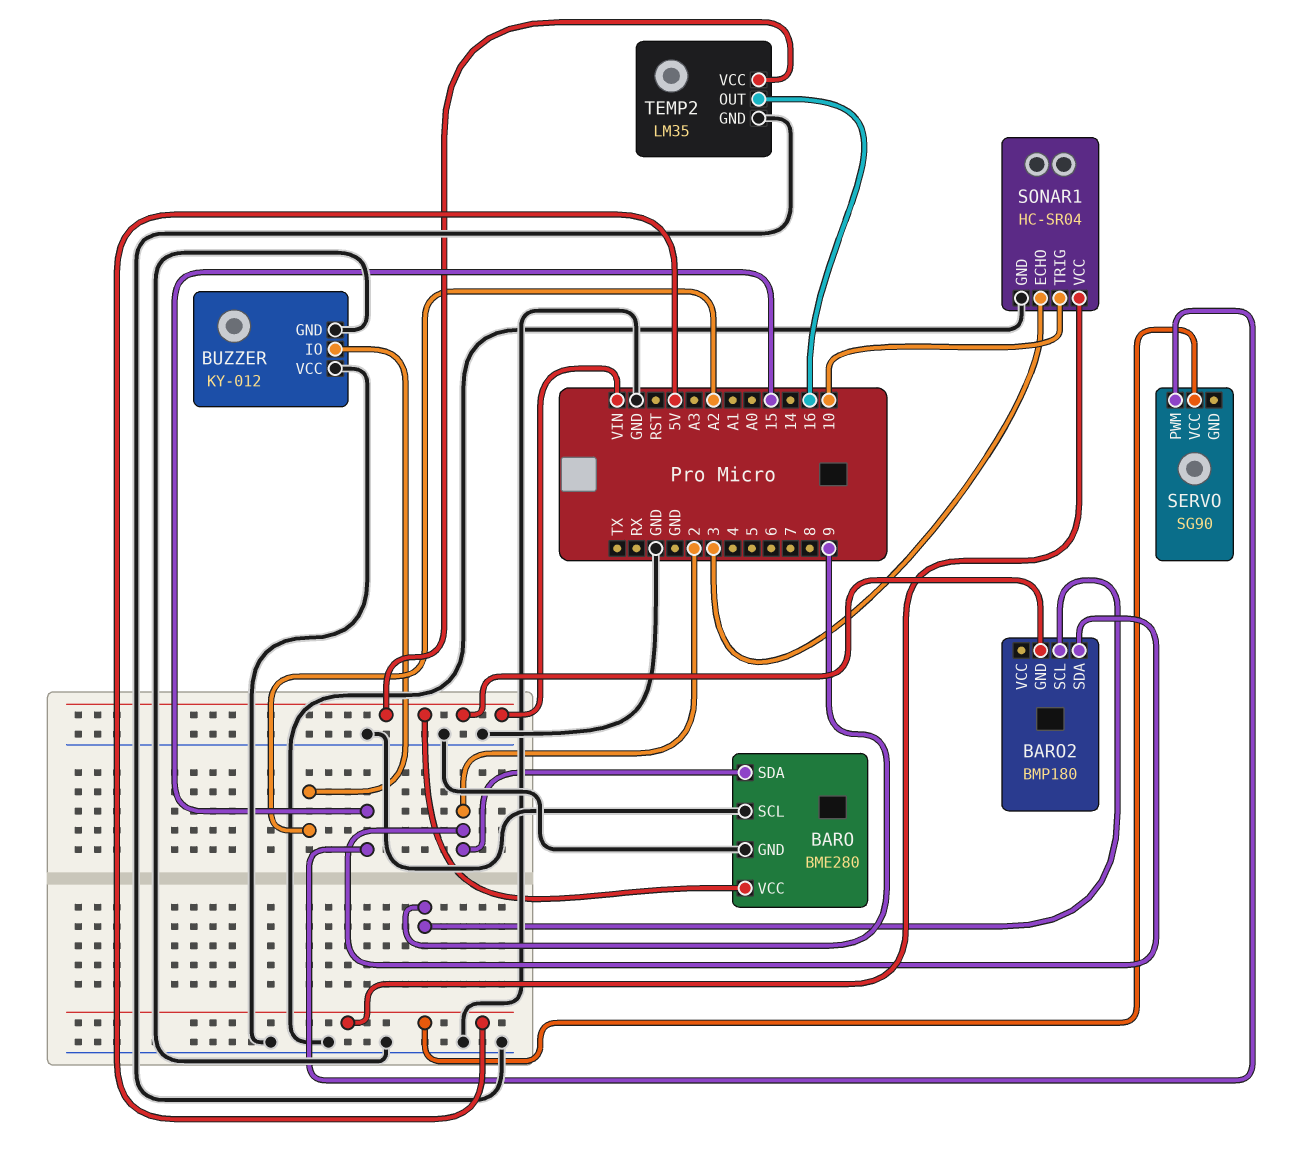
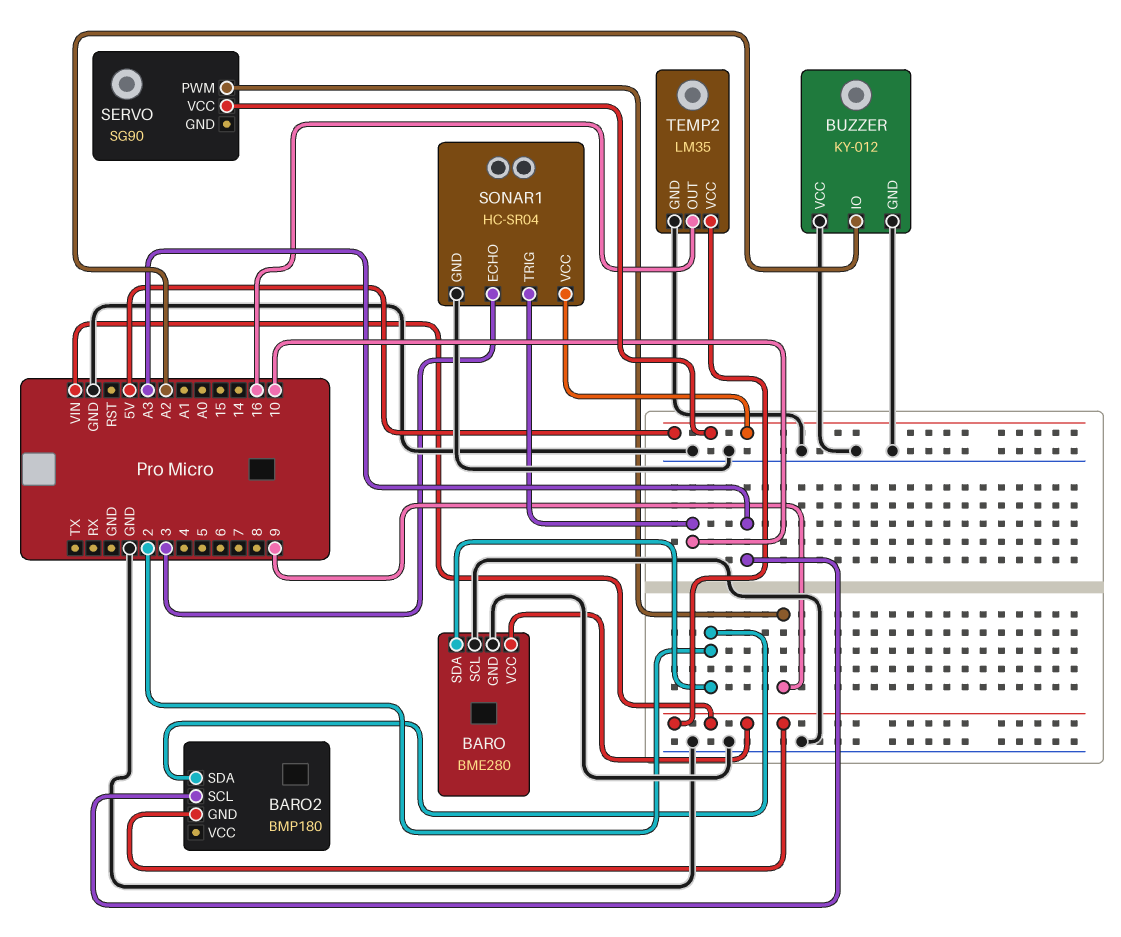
BARO2 pin SCL: 9 -> A3
SERVO pin PWM: 15 -> 9

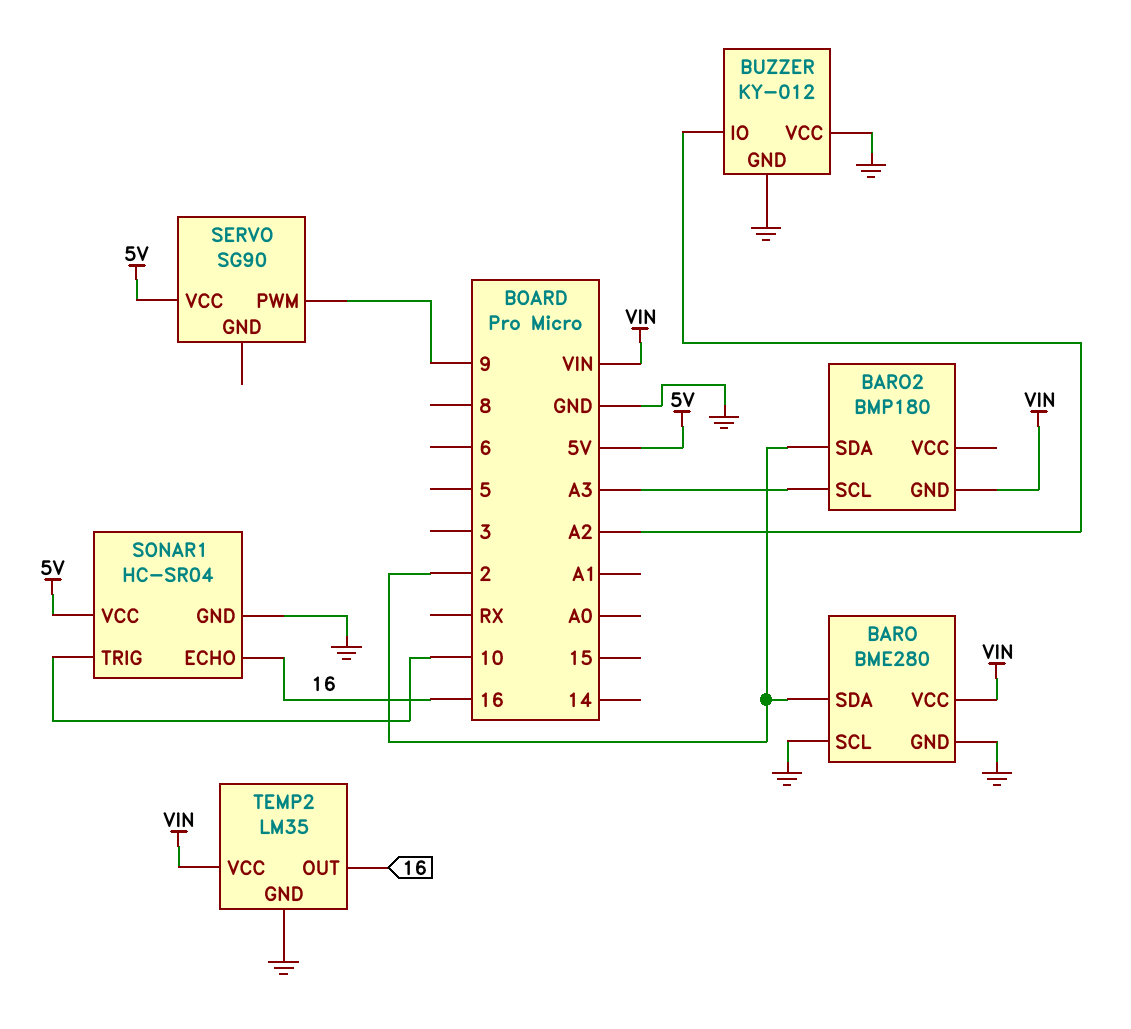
SONAR1 pin ECHO: 3 -> 16

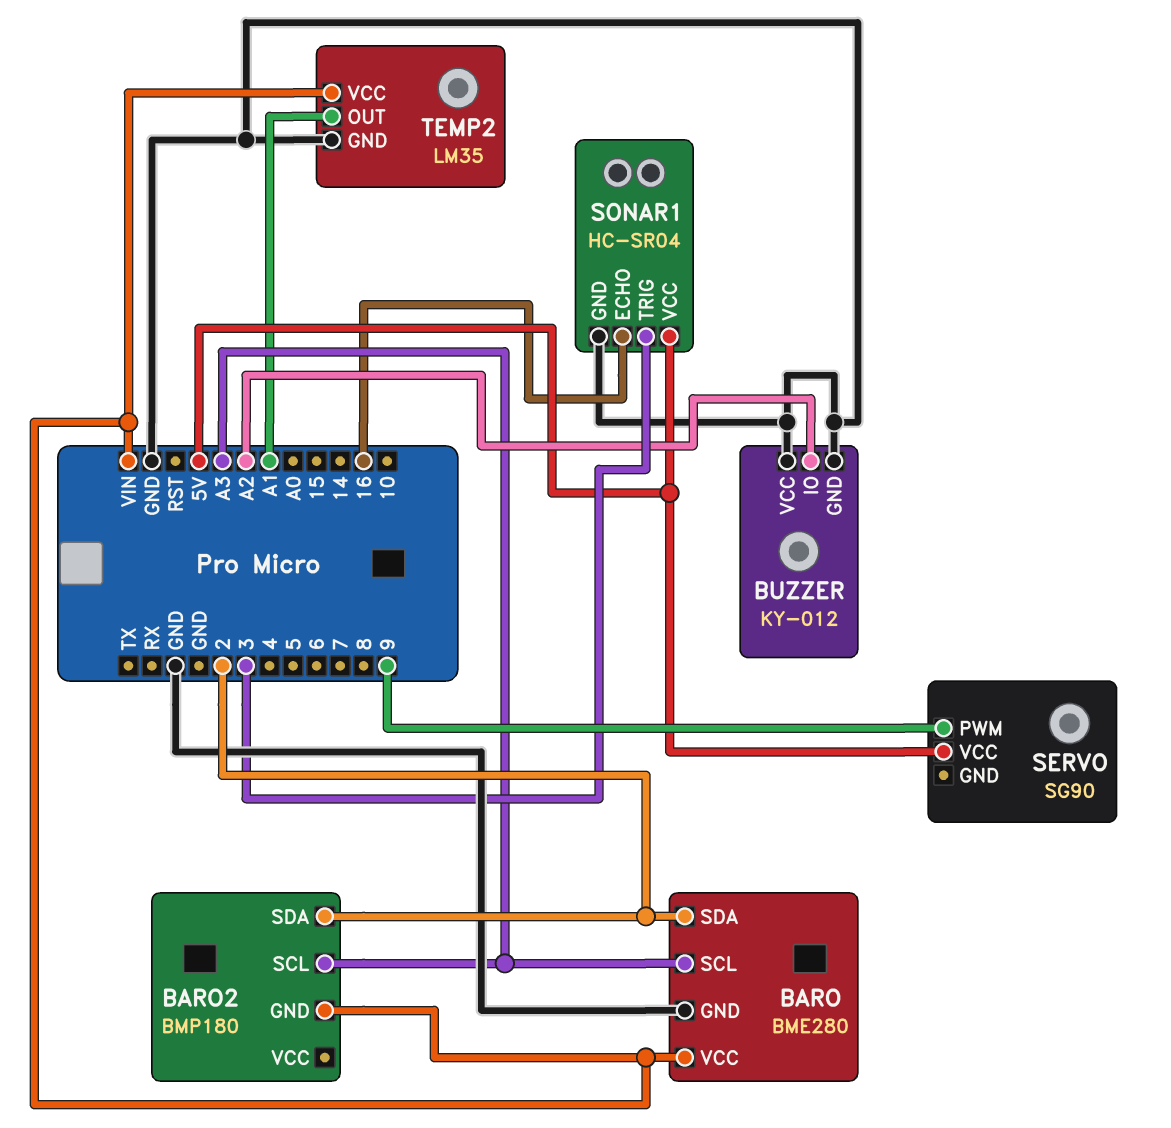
BARO pin SCL: GND -> A3
SONAR1 pin TRIG: 10 -> 3
TEMP2 pin OUT: 16 -> A1

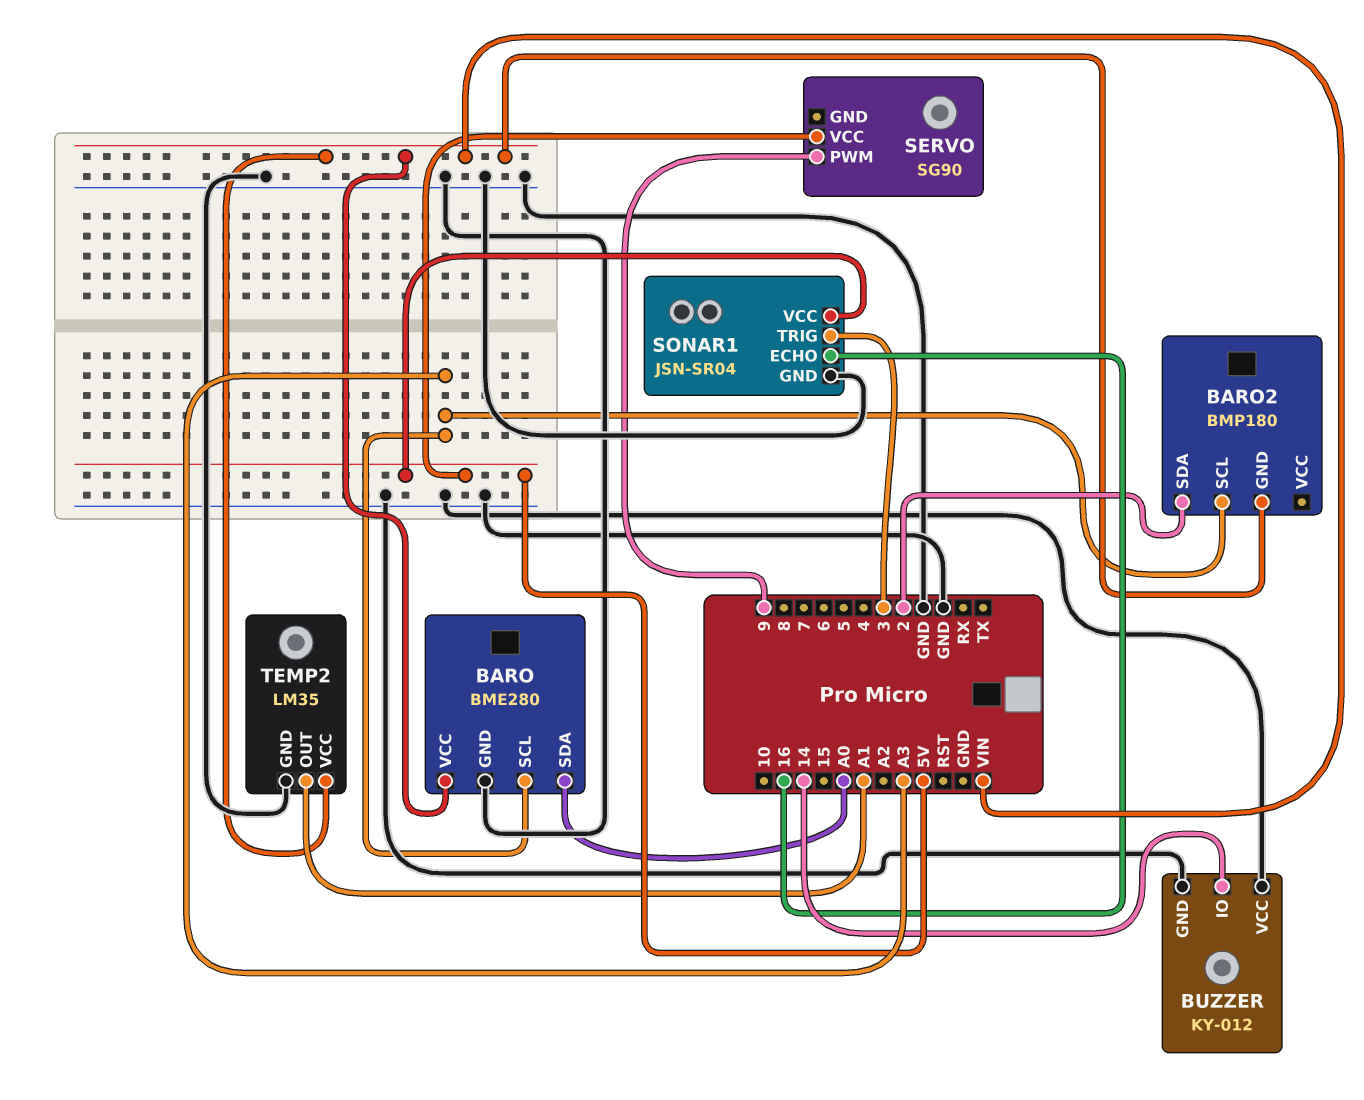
BARO pin SDA: 2 -> A0
BUZZER pin IO: A2 -> 14
SONAR1: HC-SR04 -> JSN-SR04

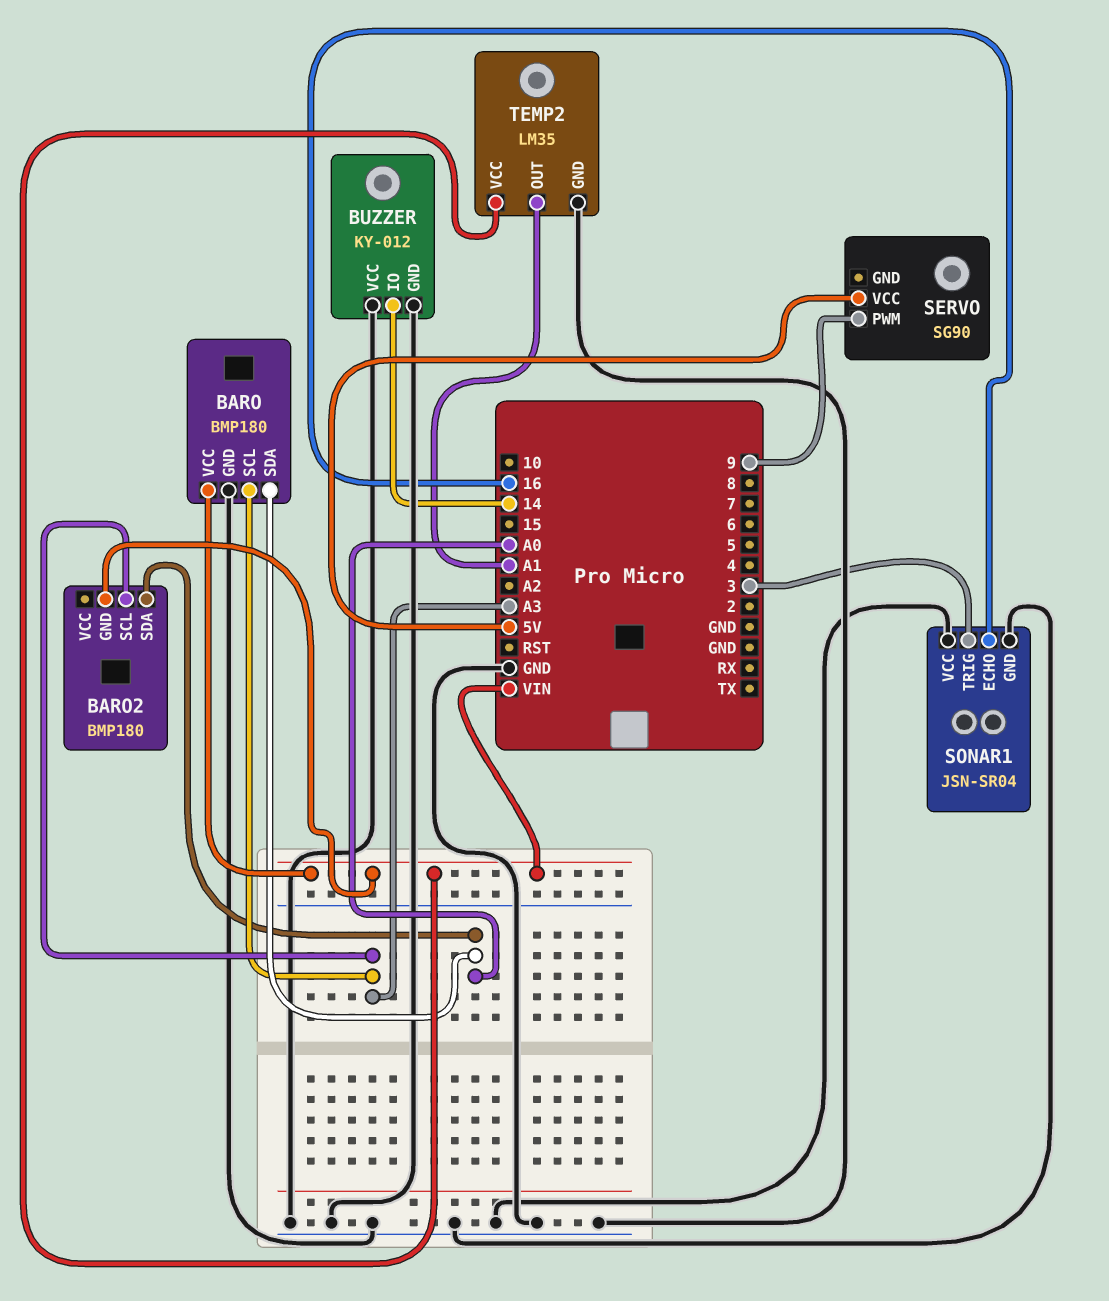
BARO: BME280 -> BMP180
BARO2 pin SDA: 2 -> A0
SONAR1 pin VCC: 5V -> GND

